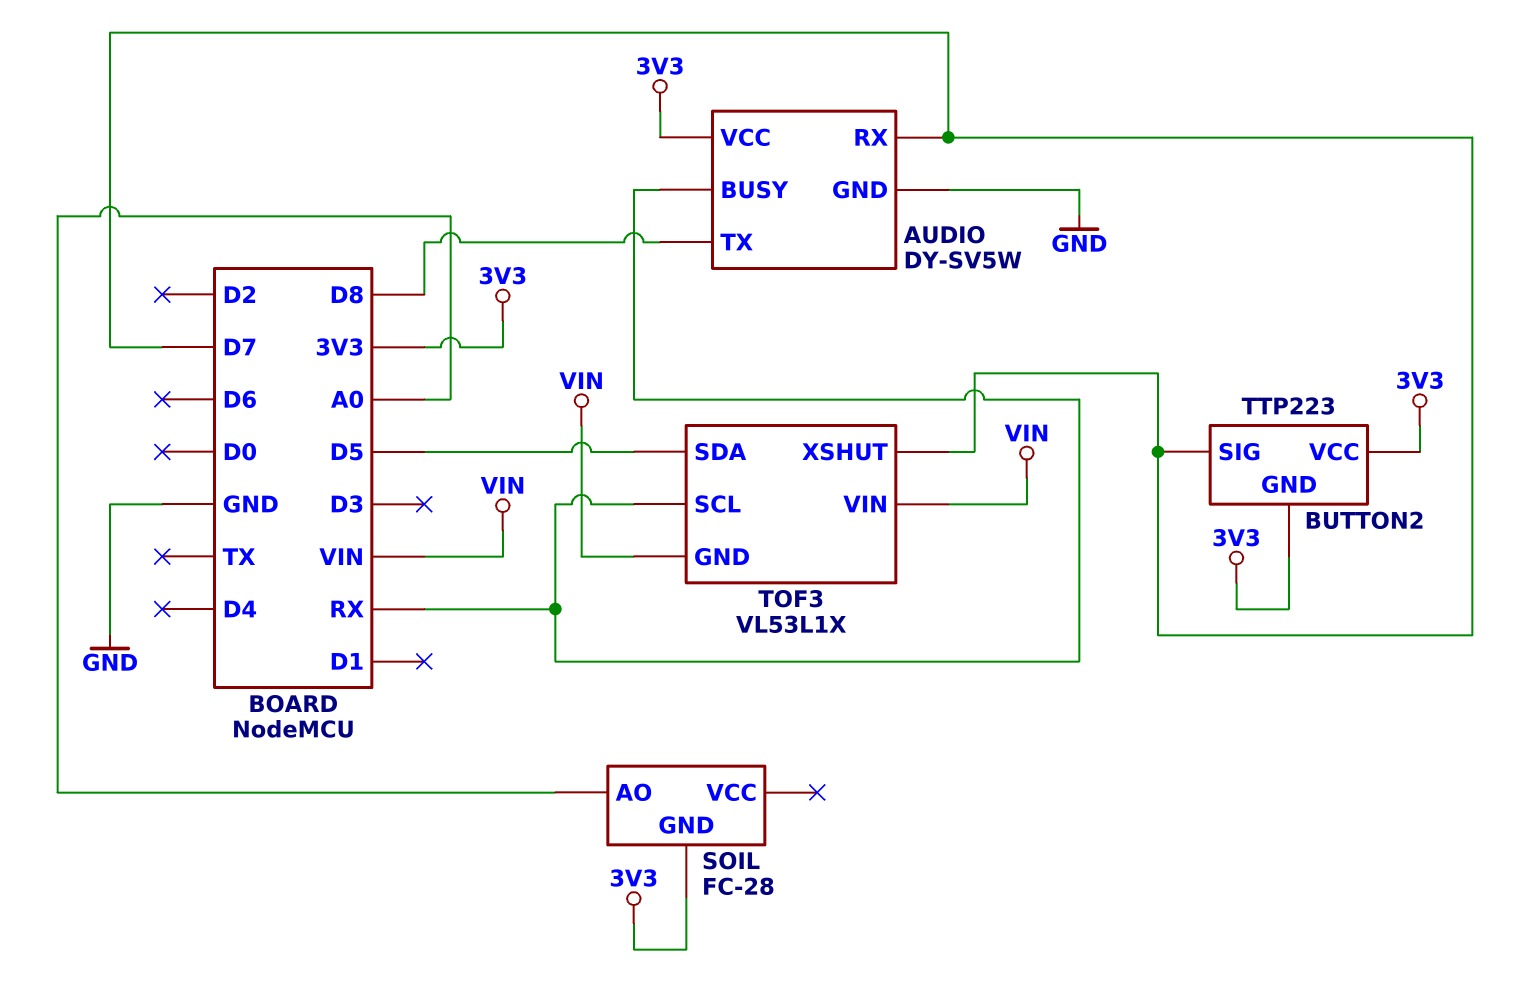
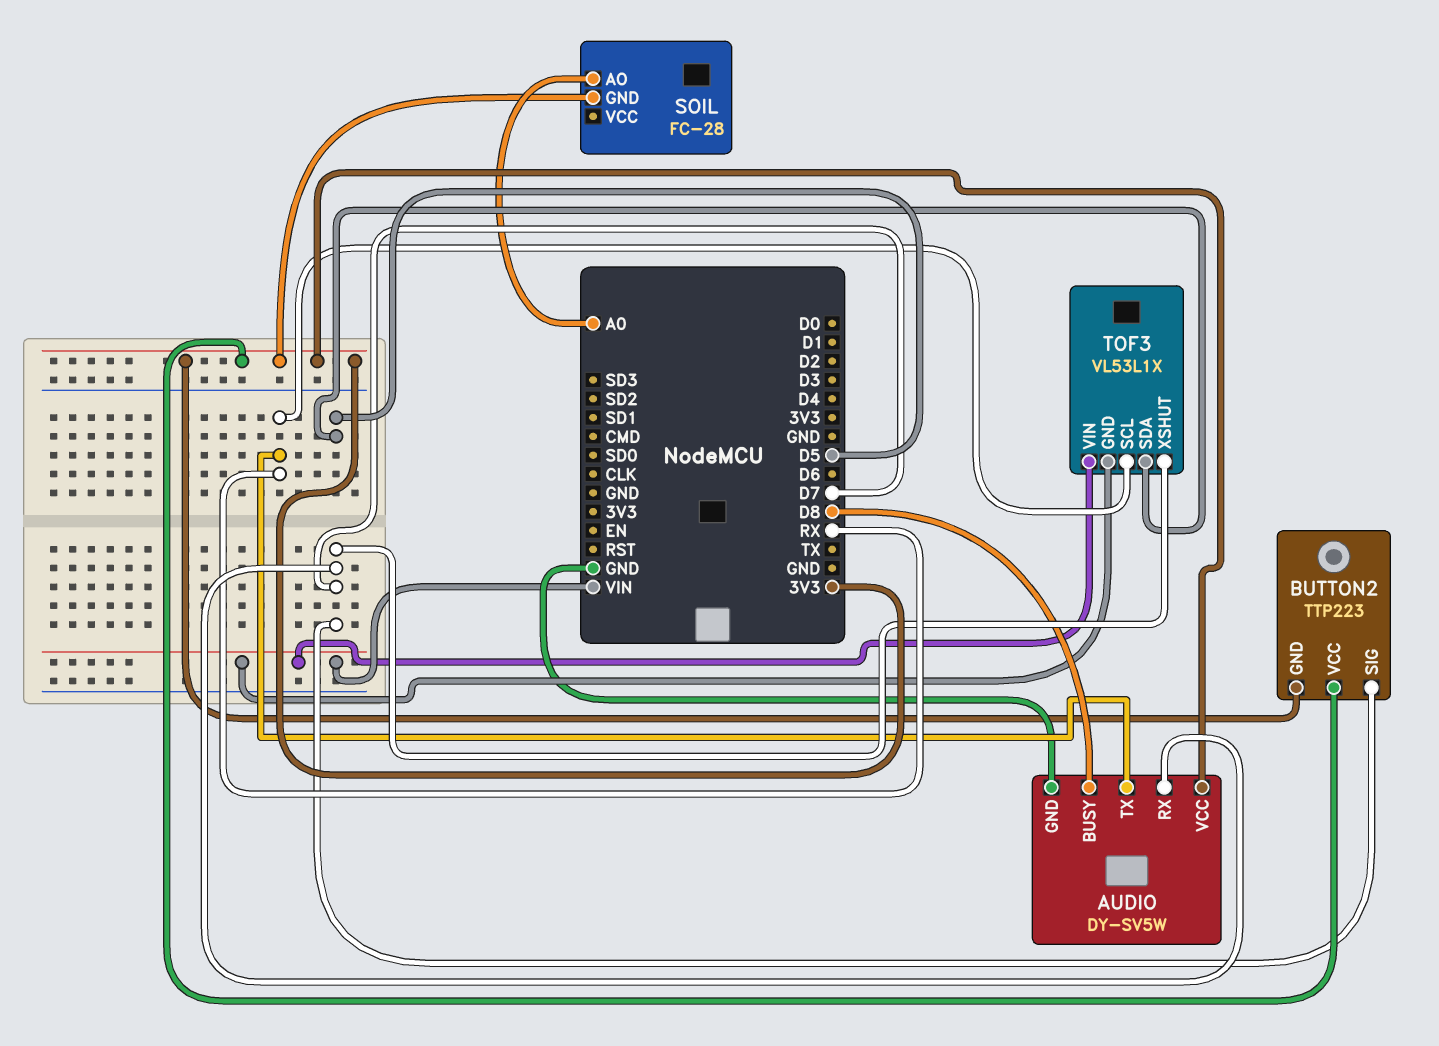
AUDIO pin BUSY: RX -> D8
AUDIO pin TX: D8 -> RX

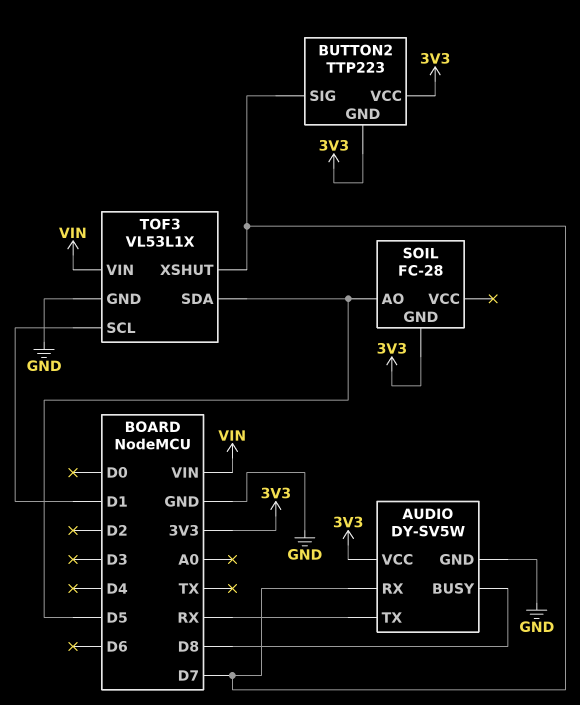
SOIL pin AO: A0 -> D5
TOF3 pin GND: VIN -> GND
TOF3 pin SCL: RX -> D1

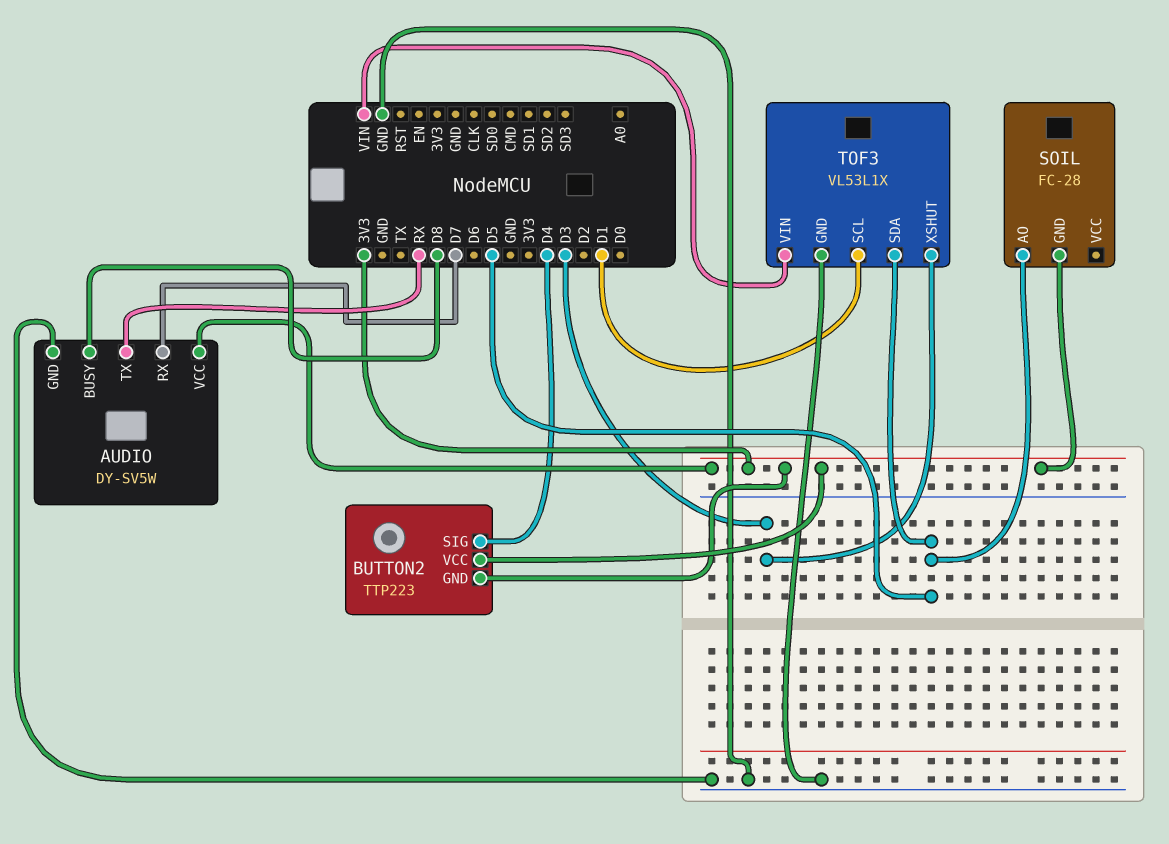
BUTTON2 pin SIG: D7 -> D4
TOF3 pin XSHUT: D7 -> D3

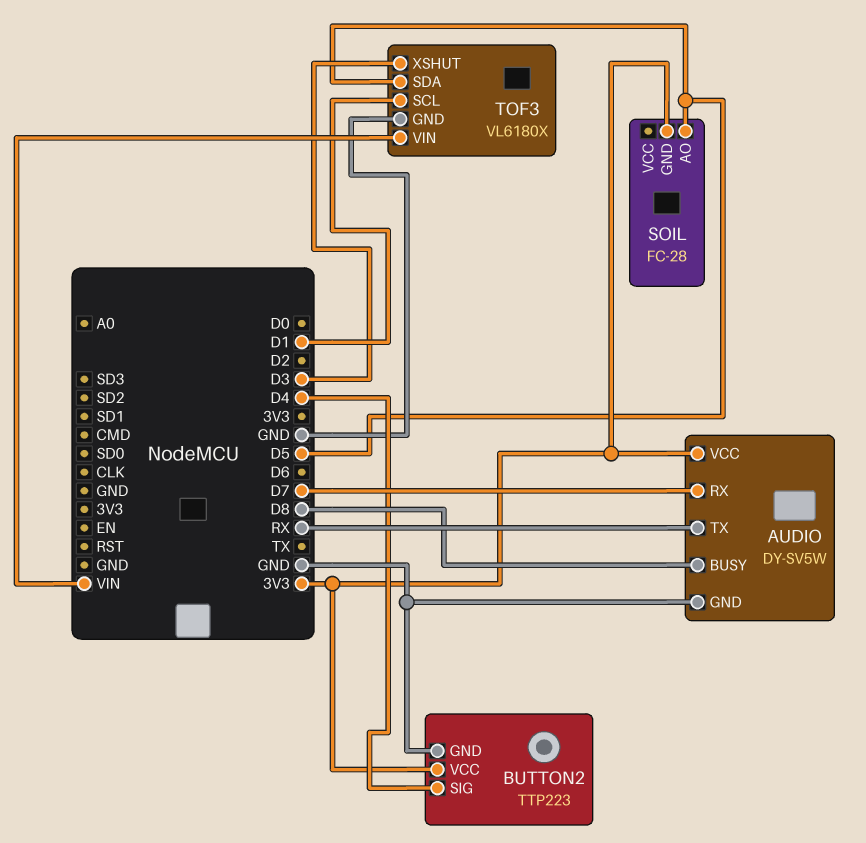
BUTTON2 pin GND: 3V3 -> GND
TOF3: VL53L1X -> VL6180X

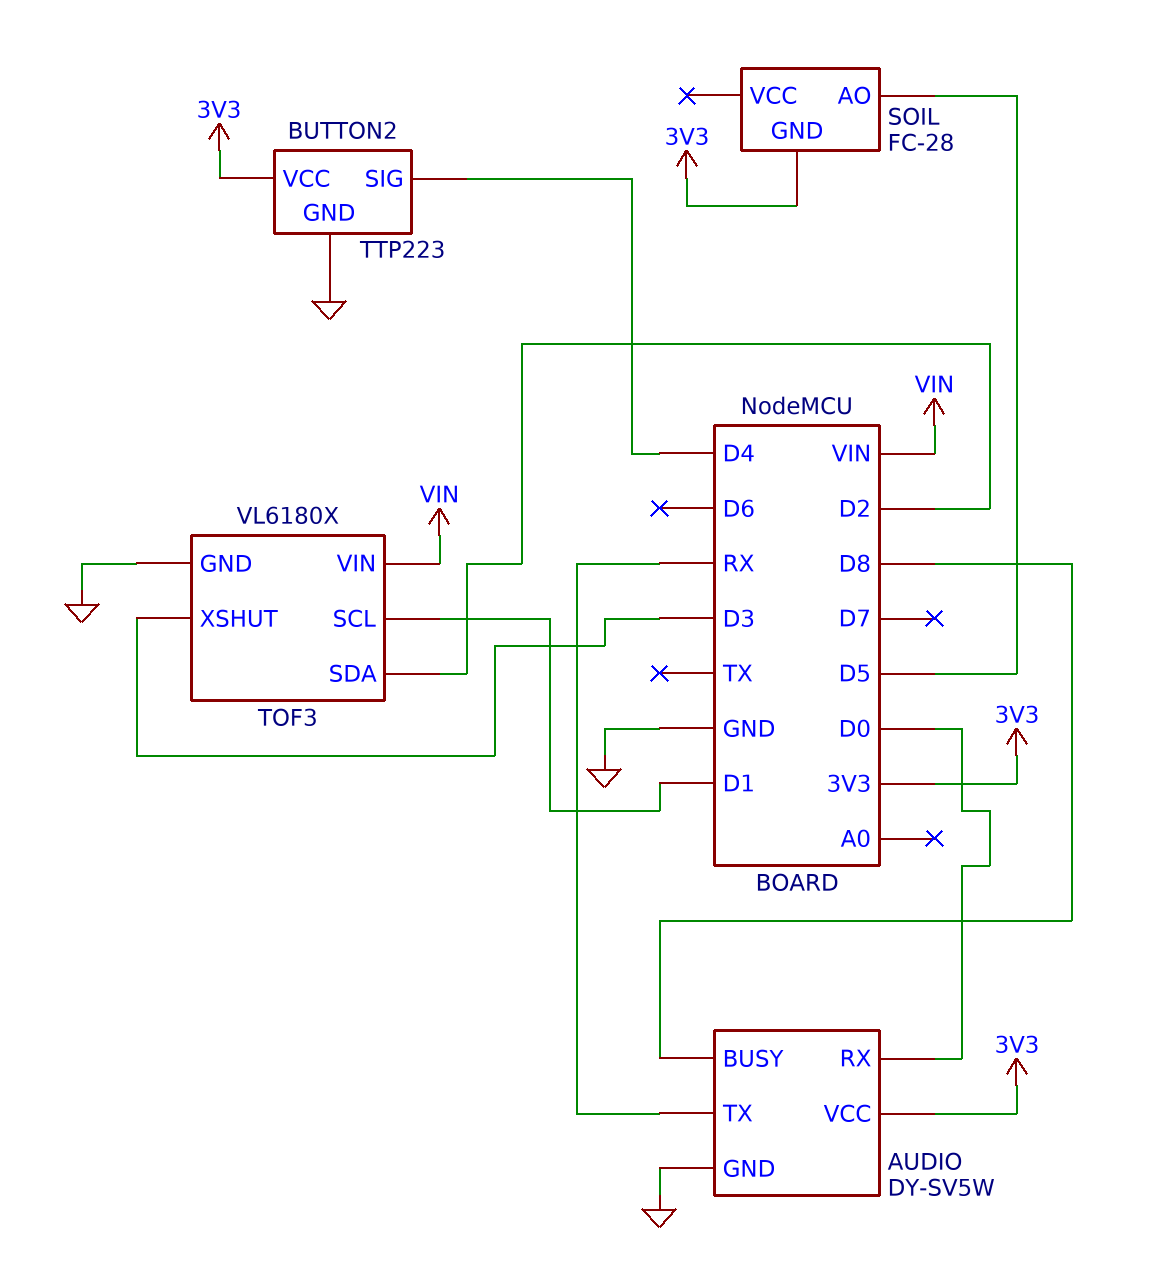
AUDIO pin RX: D7 -> D0
TOF3 pin SDA: D5 -> D2

